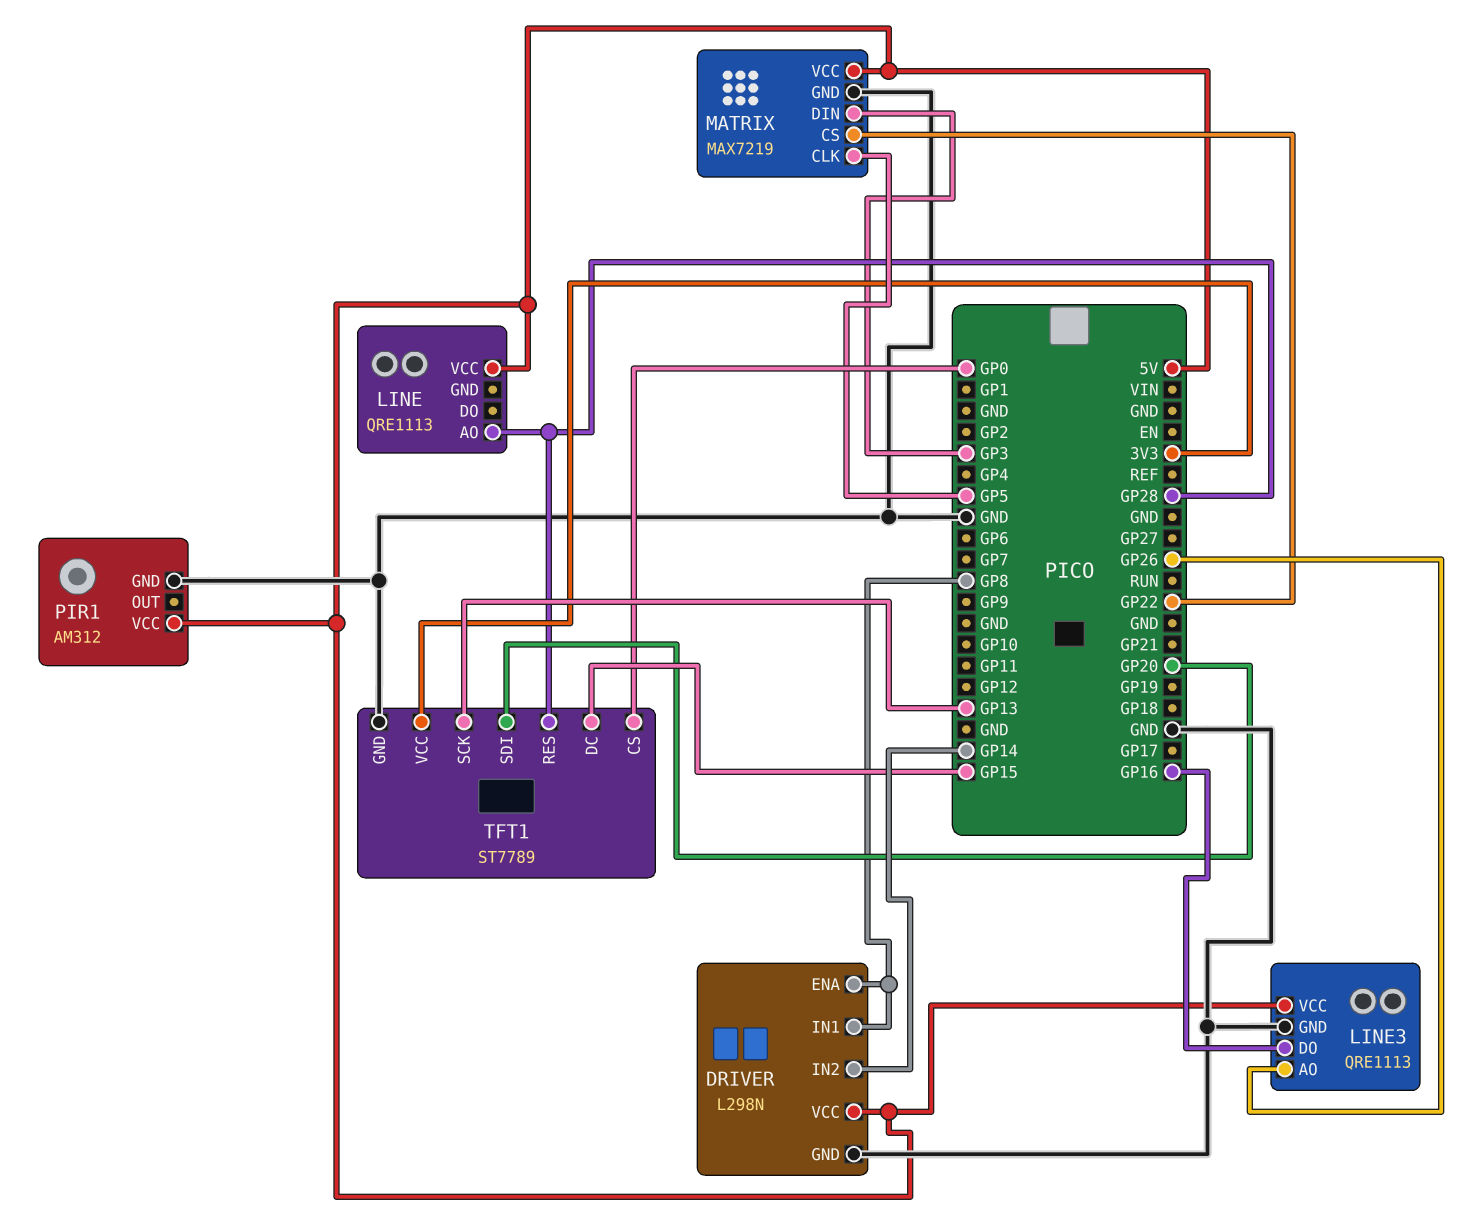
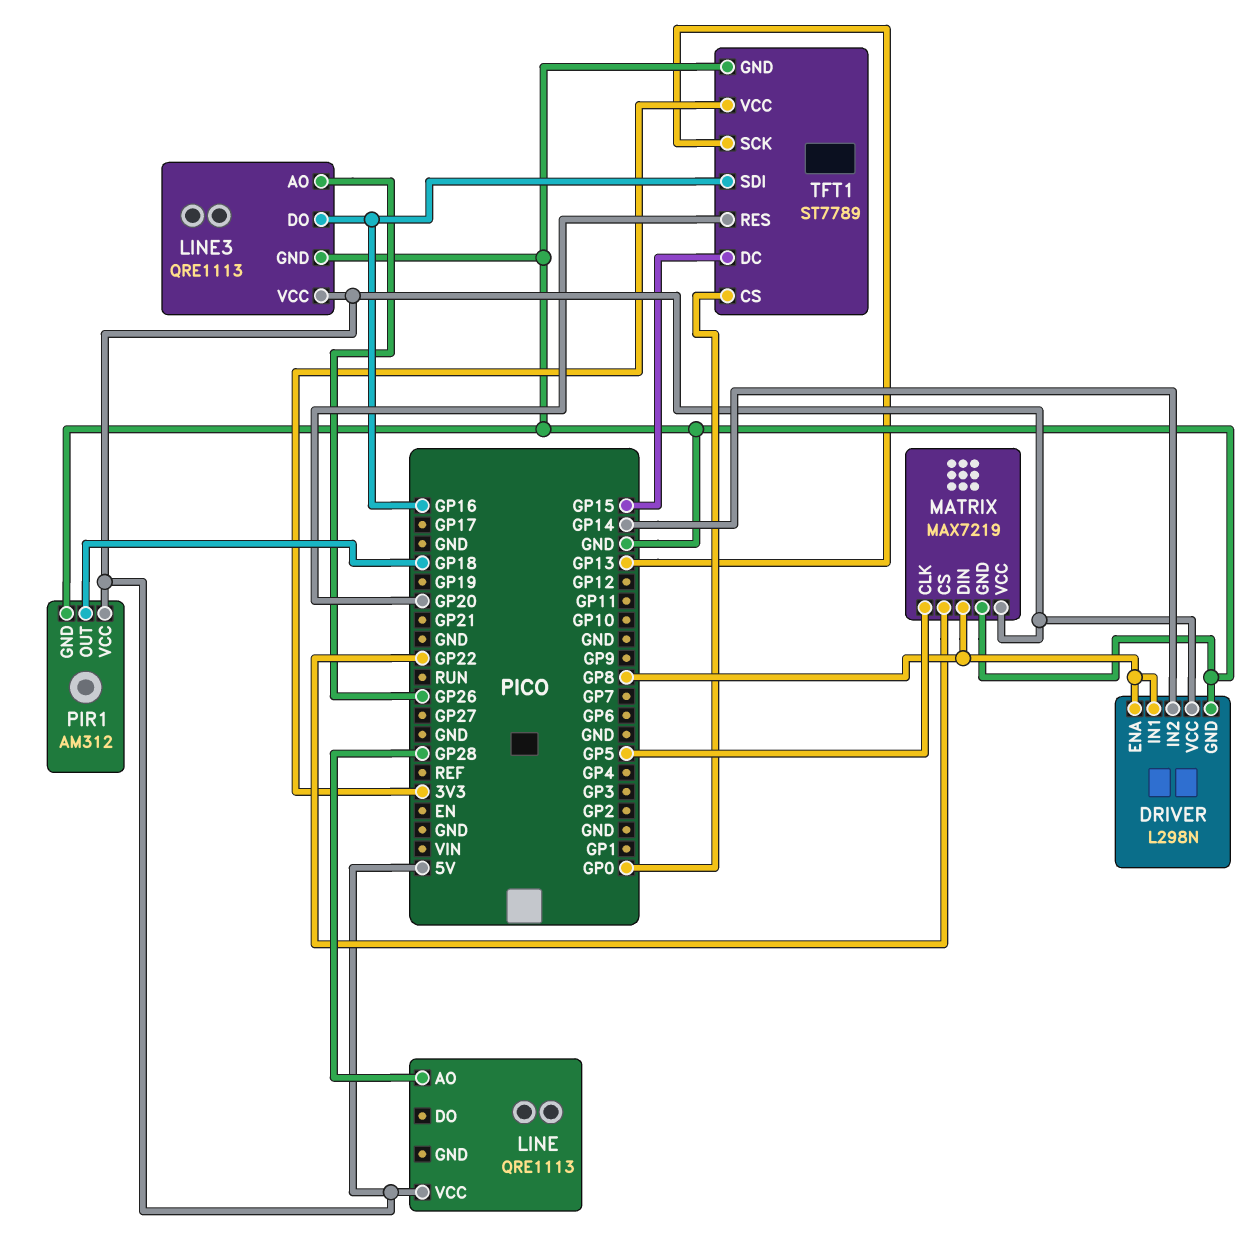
MATRIX pin DIN: GP3 -> GP8
PIR1 pin OUT: none -> GP18
TFT1 pin RES: GP28 -> GP20
TFT1 pin SDI: GP20 -> GP16

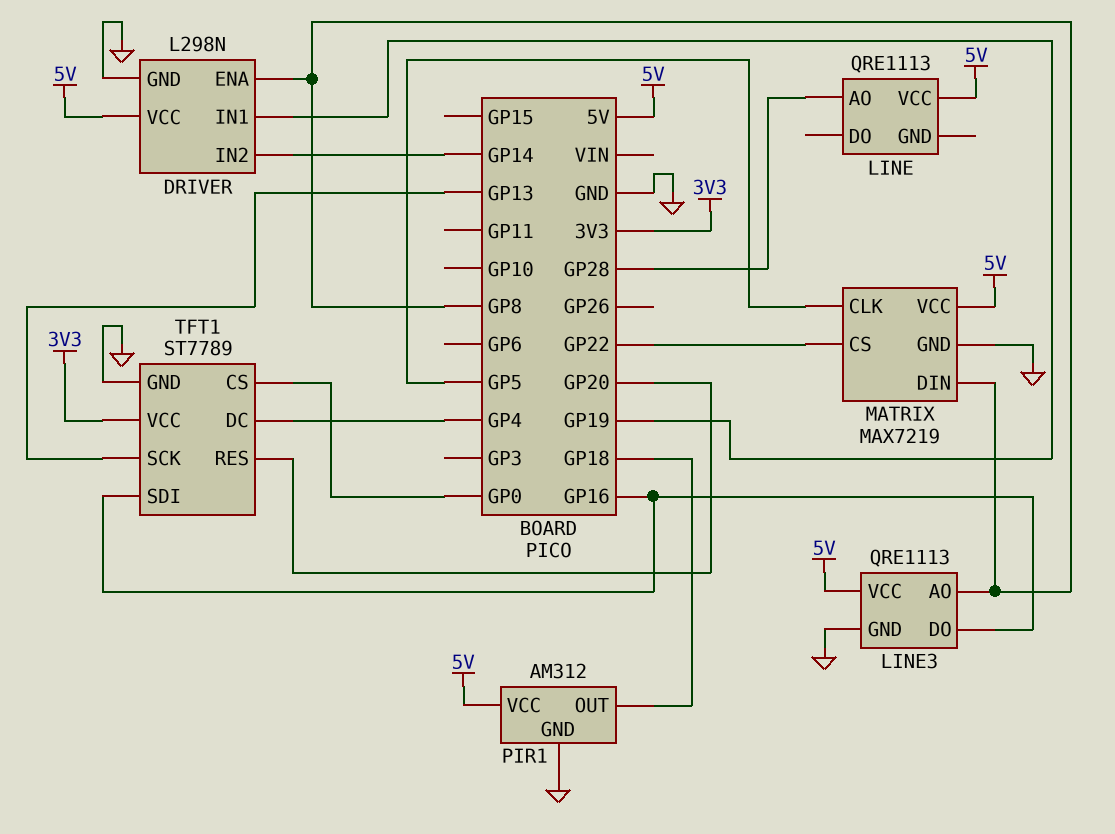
DRIVER pin IN1: GP8 -> GP19
LINE3 pin AO: GP26 -> GP8
TFT1 pin DC: GP15 -> GP4

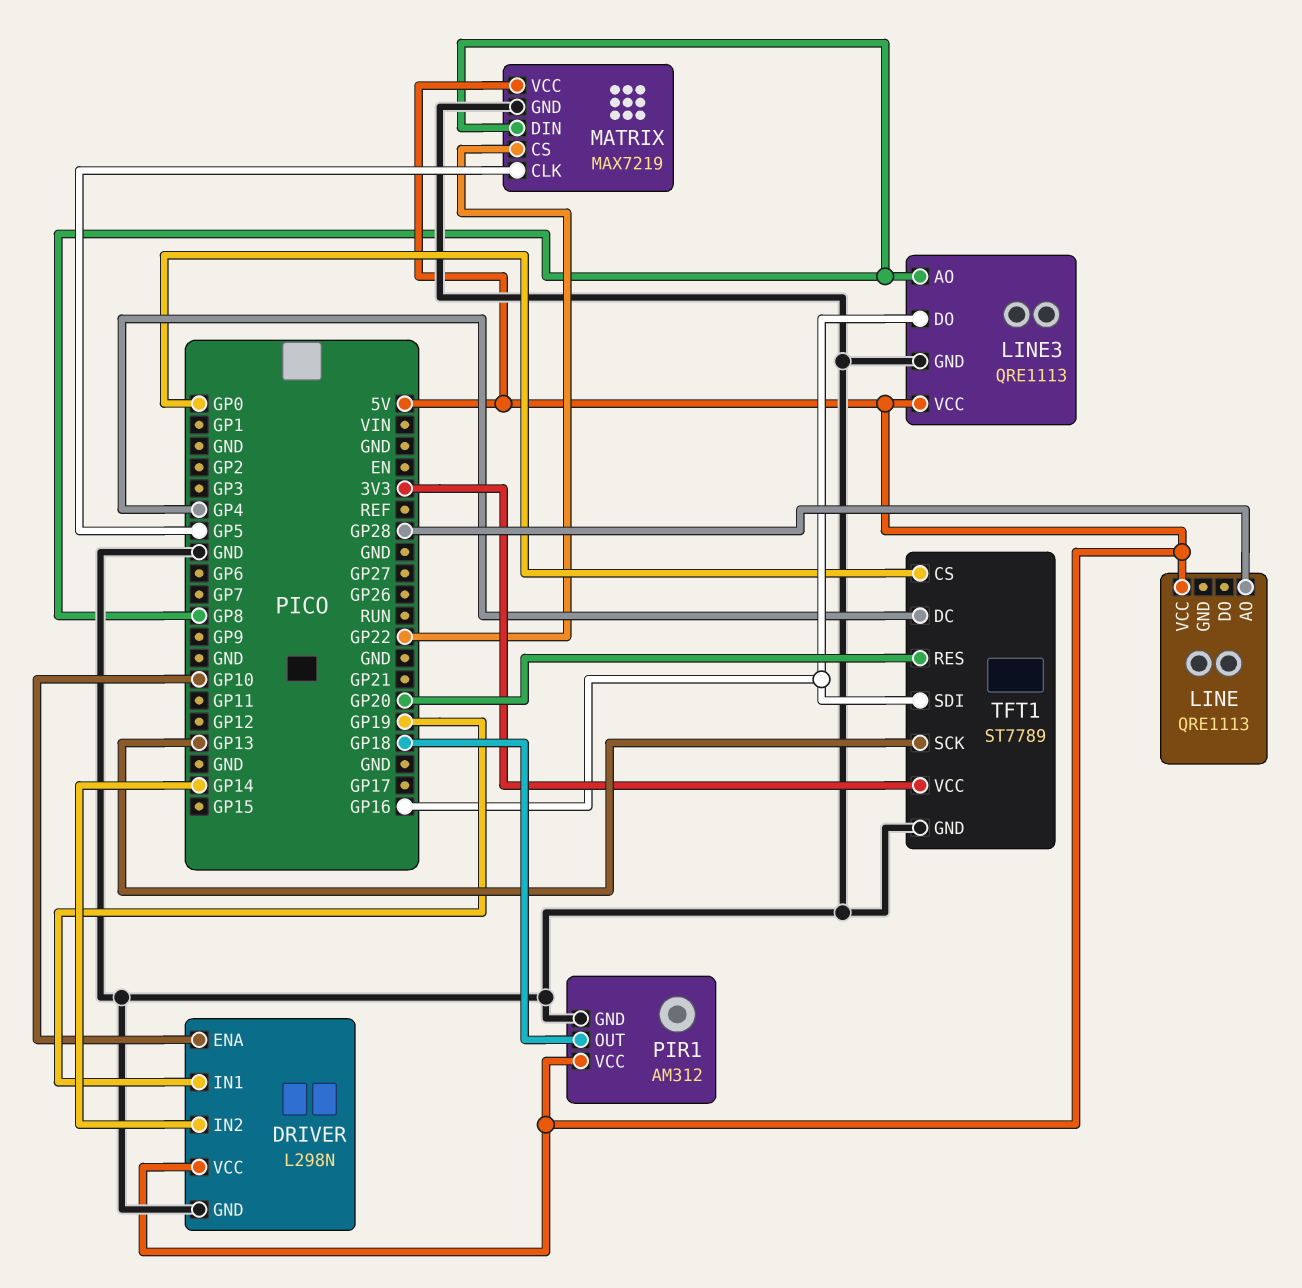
DRIVER pin ENA: GP8 -> GP10

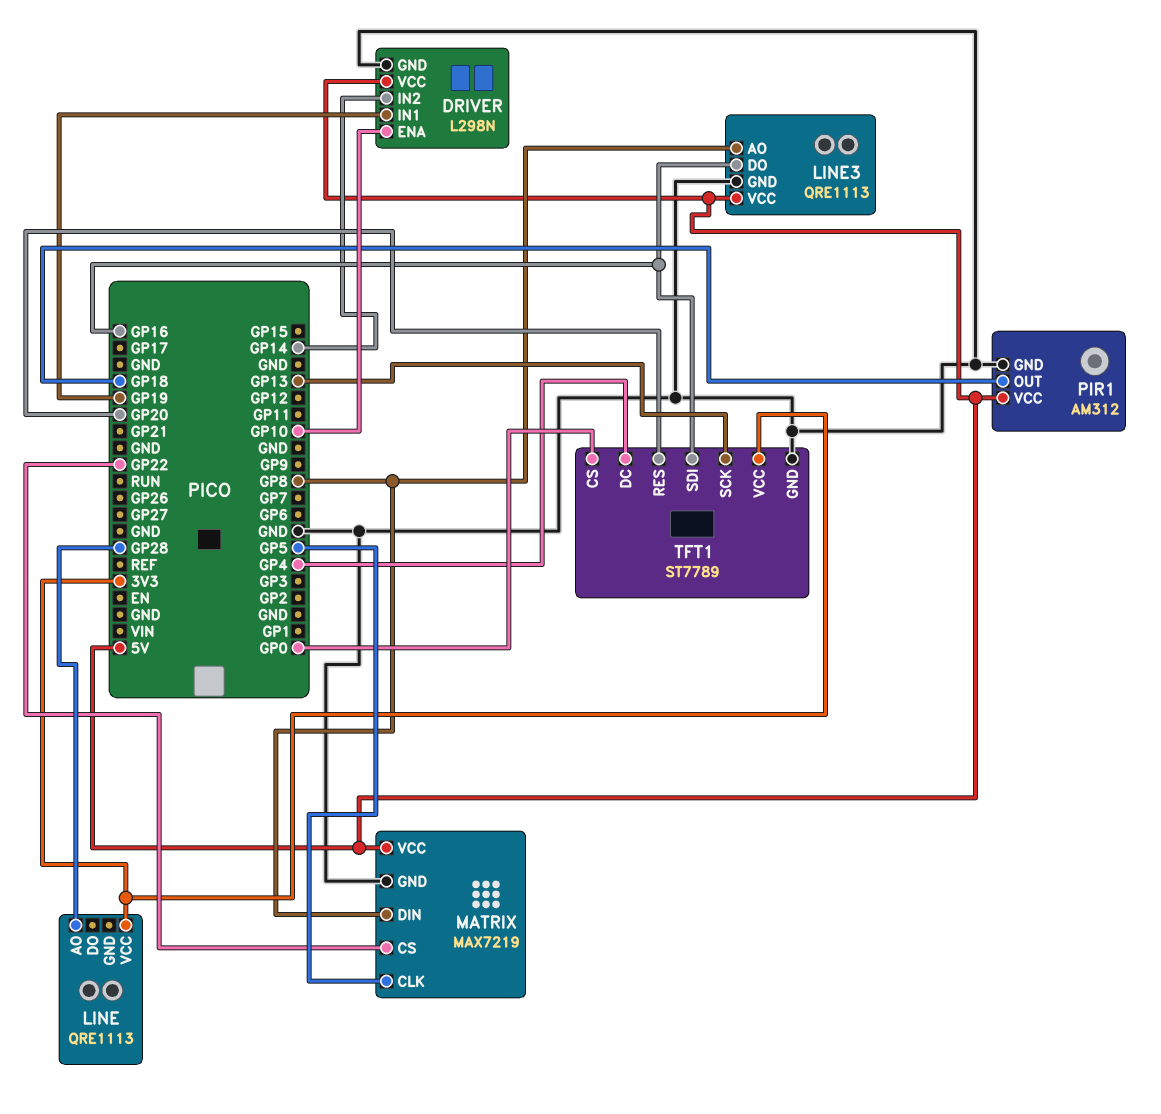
LINE pin VCC: 5V -> 3V3

